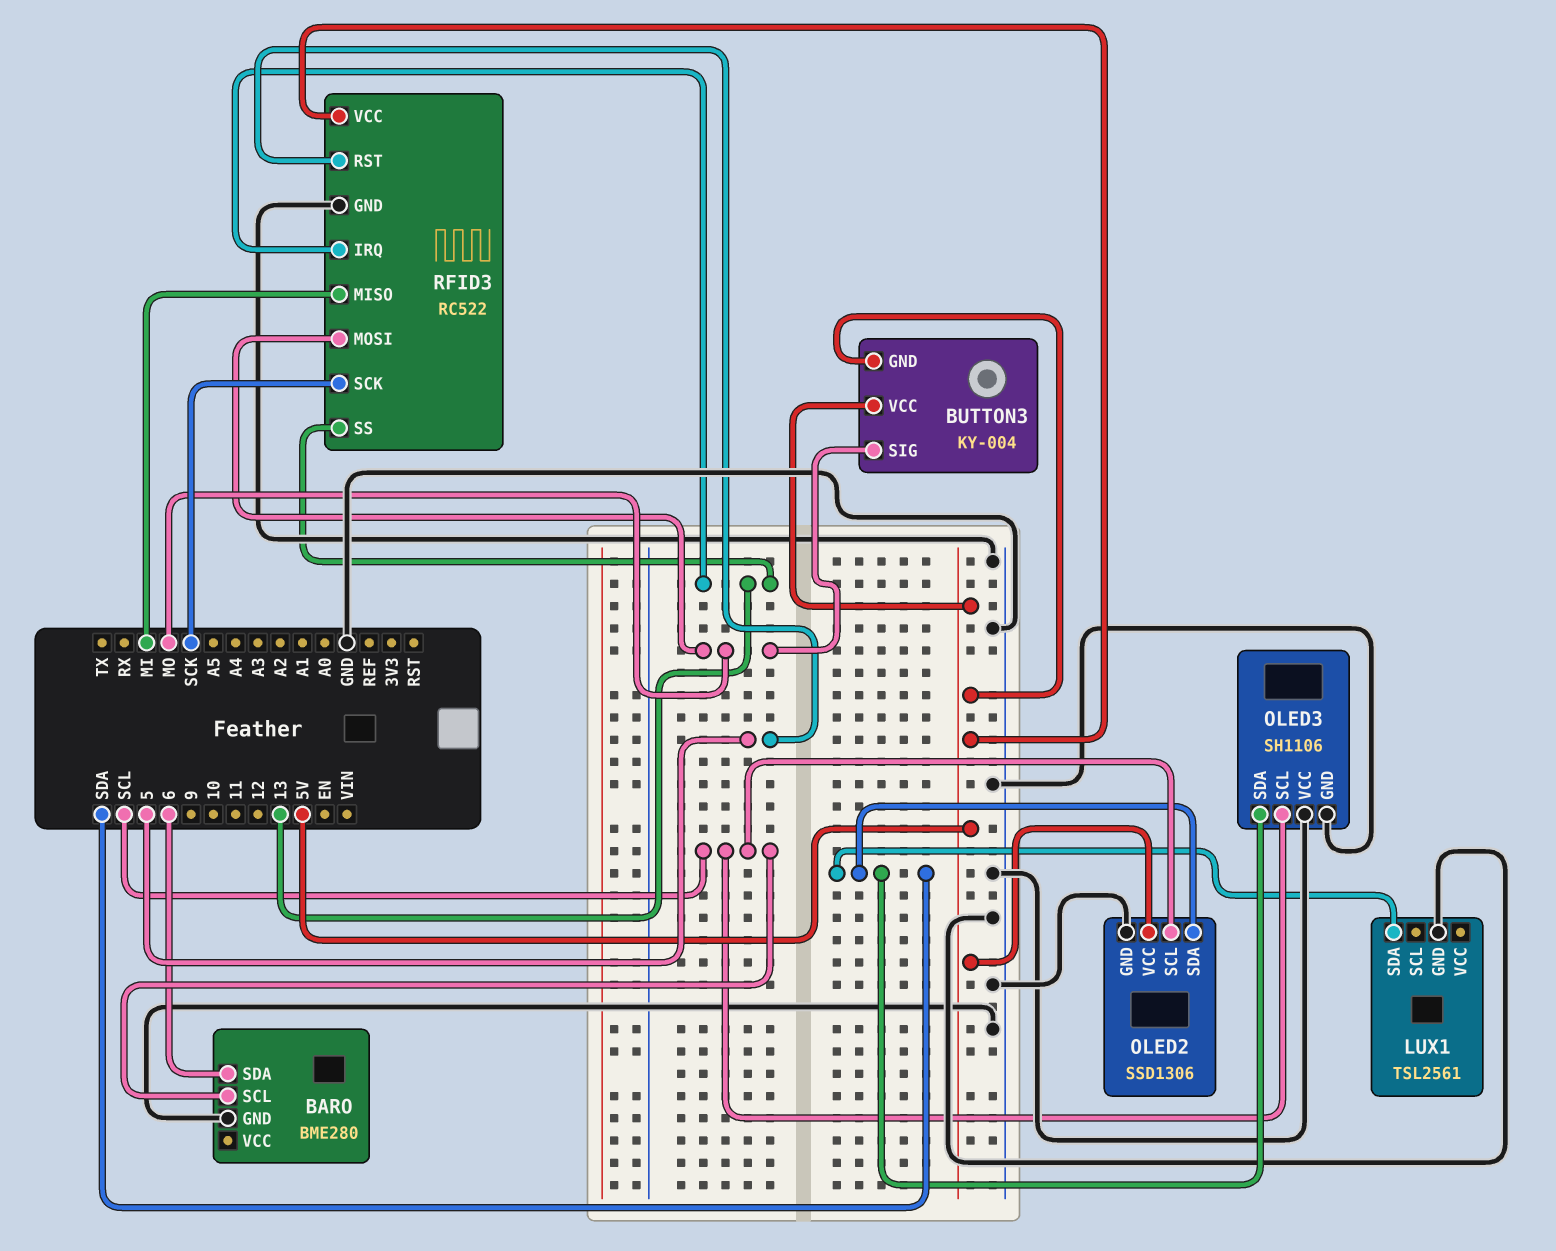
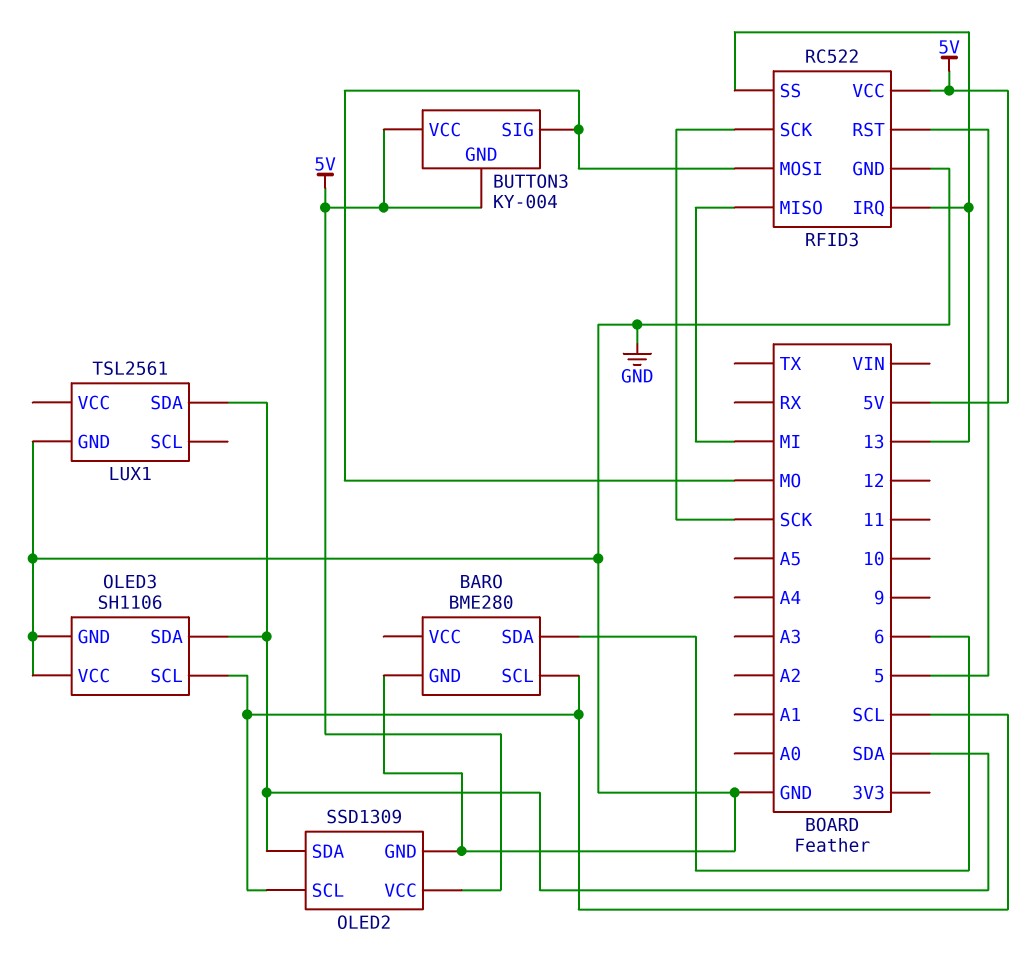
OLED2: SSD1306 -> SSD1309

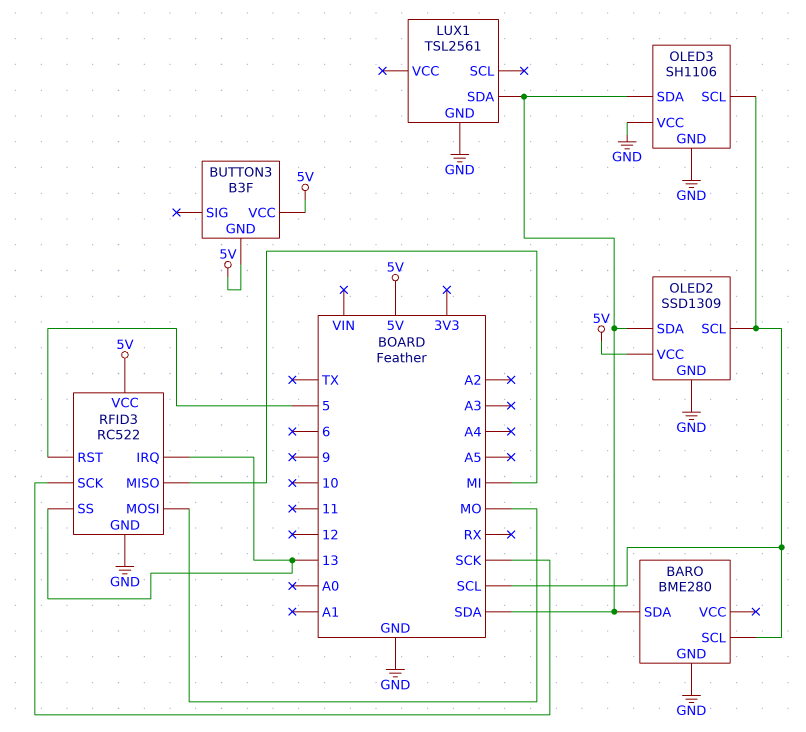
BARO pin SDA: 6 -> SDA
BUTTON3: KY-004 -> B3F
BUTTON3 pin SIG: MO -> none

